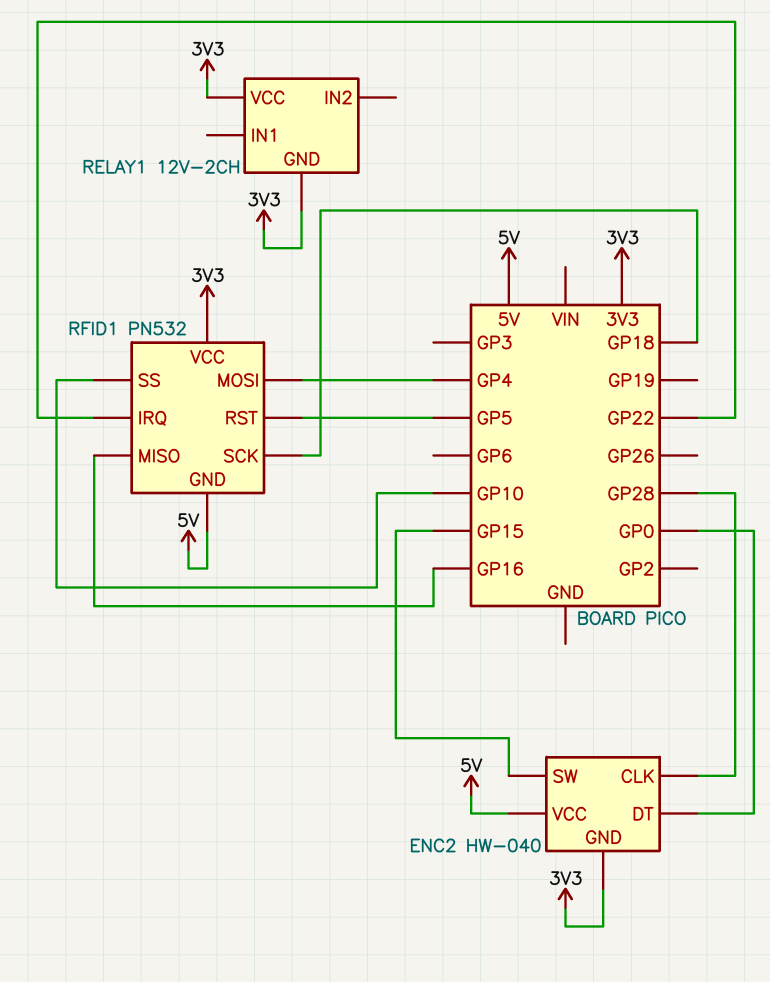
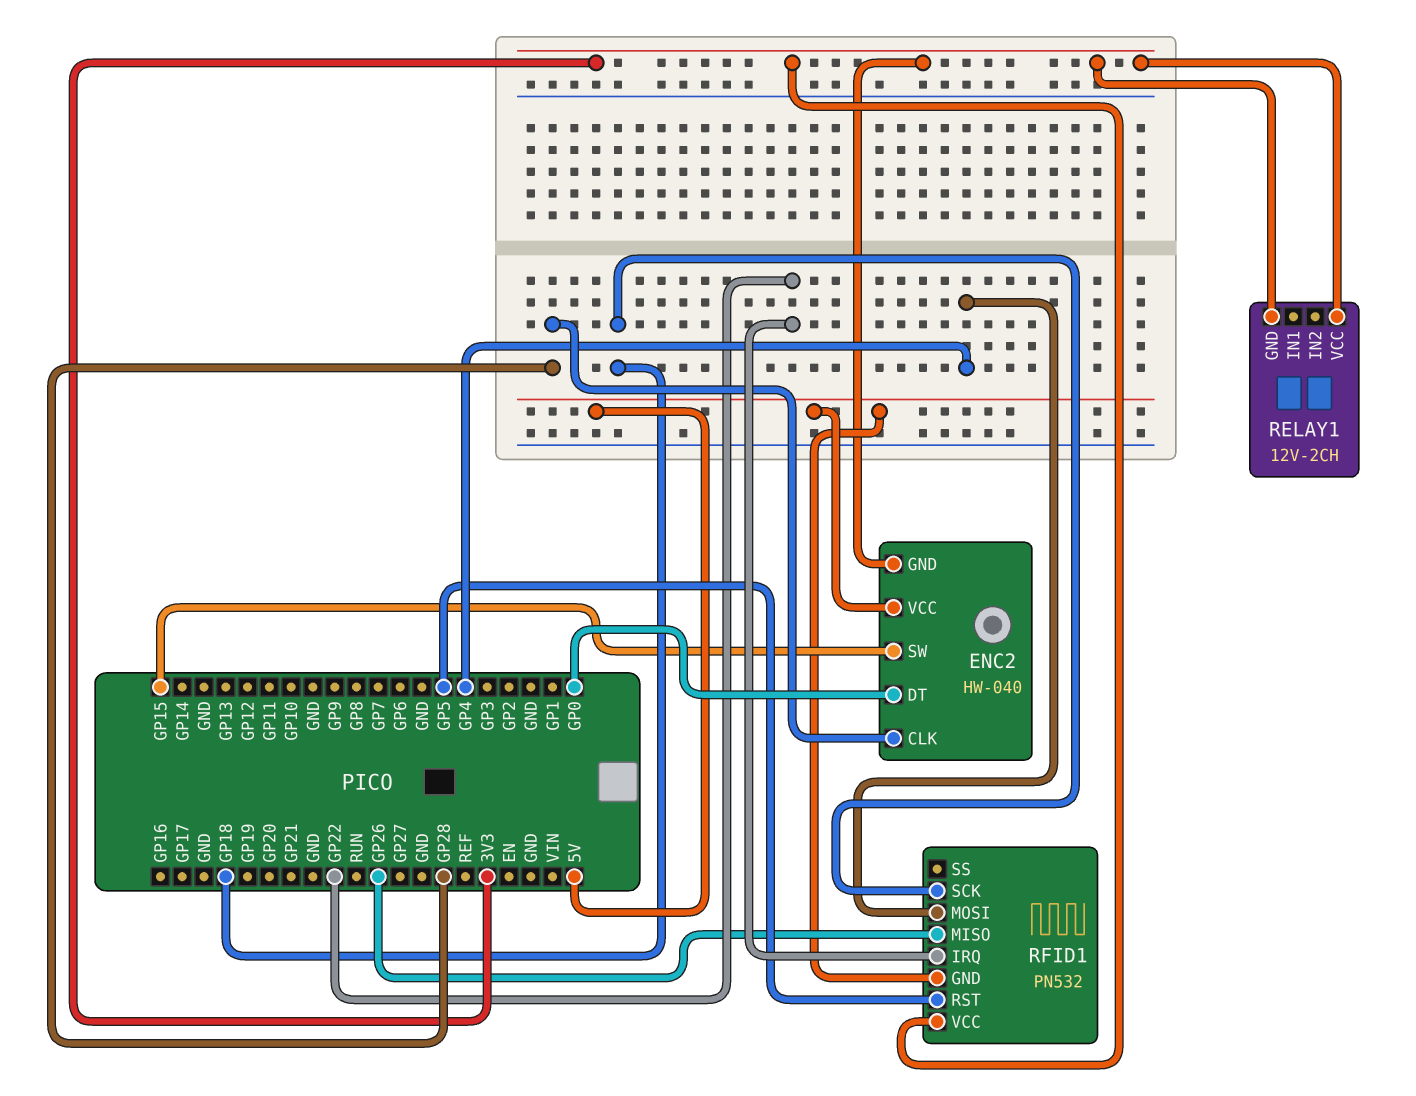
RFID1 pin MISO: GP16 -> GP26
RFID1 pin SS: GP10 -> none

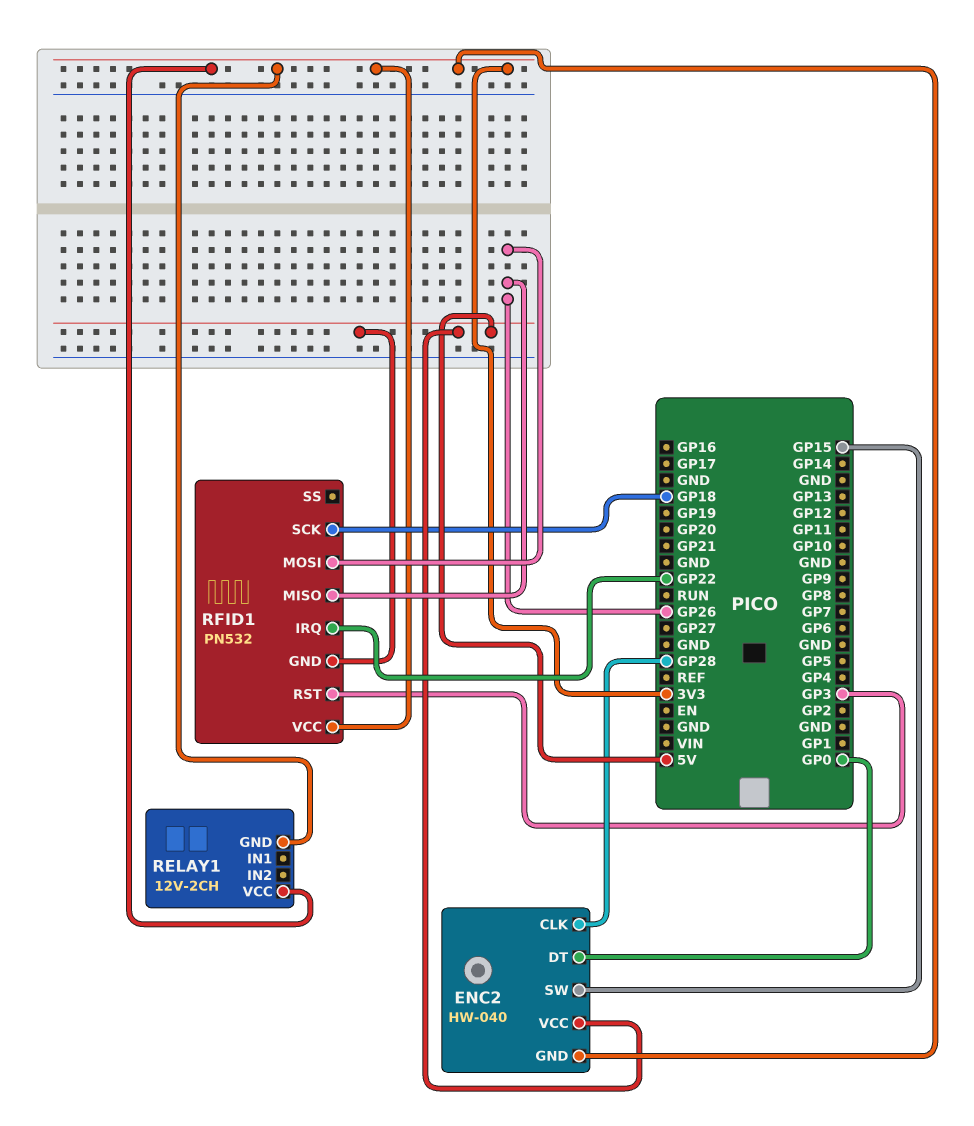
RFID1 pin MOSI: GP4 -> GP26
RFID1 pin RST: GP5 -> GP3

